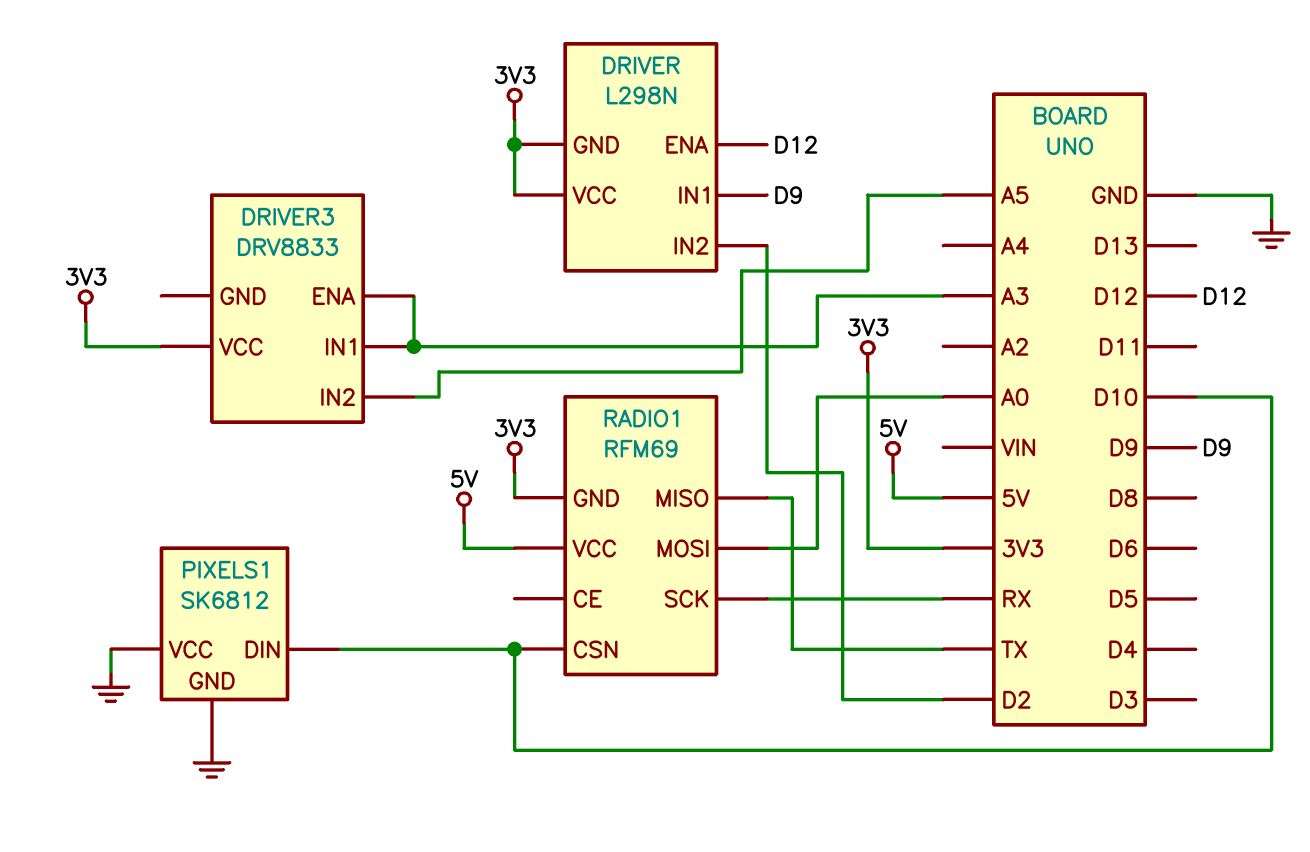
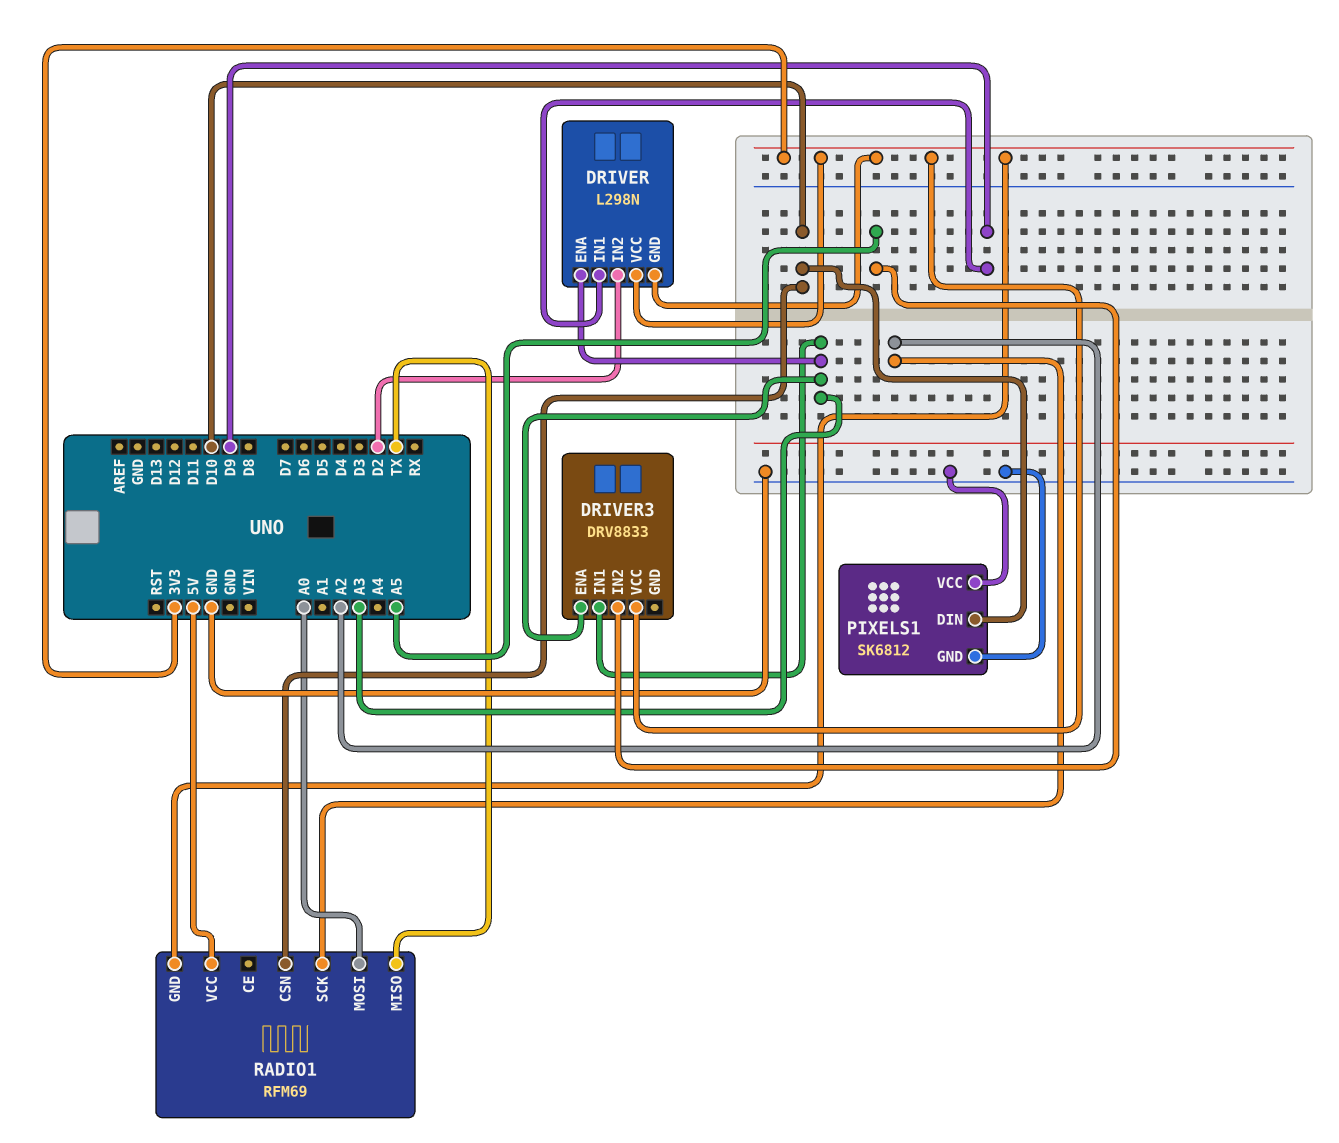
DRIVER pin ENA: D12 -> A3
RADIO1 pin SCK: RX -> A2

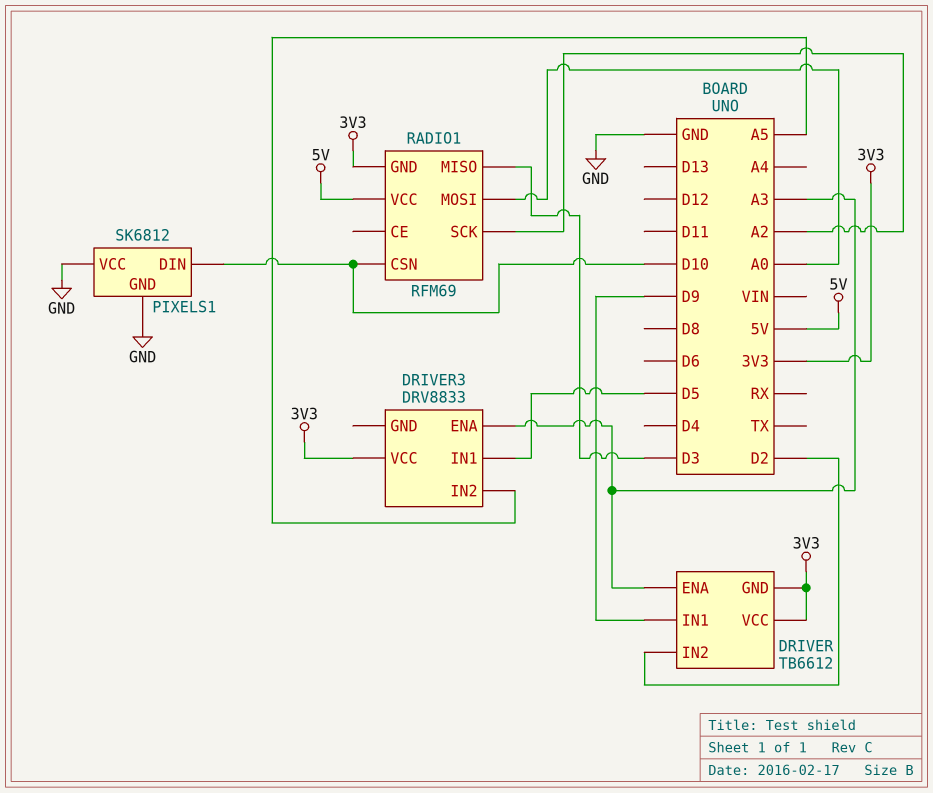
DRIVER: L298N -> TB6612
DRIVER3 pin IN1: A3 -> D5
RADIO1 pin MISO: TX -> D3

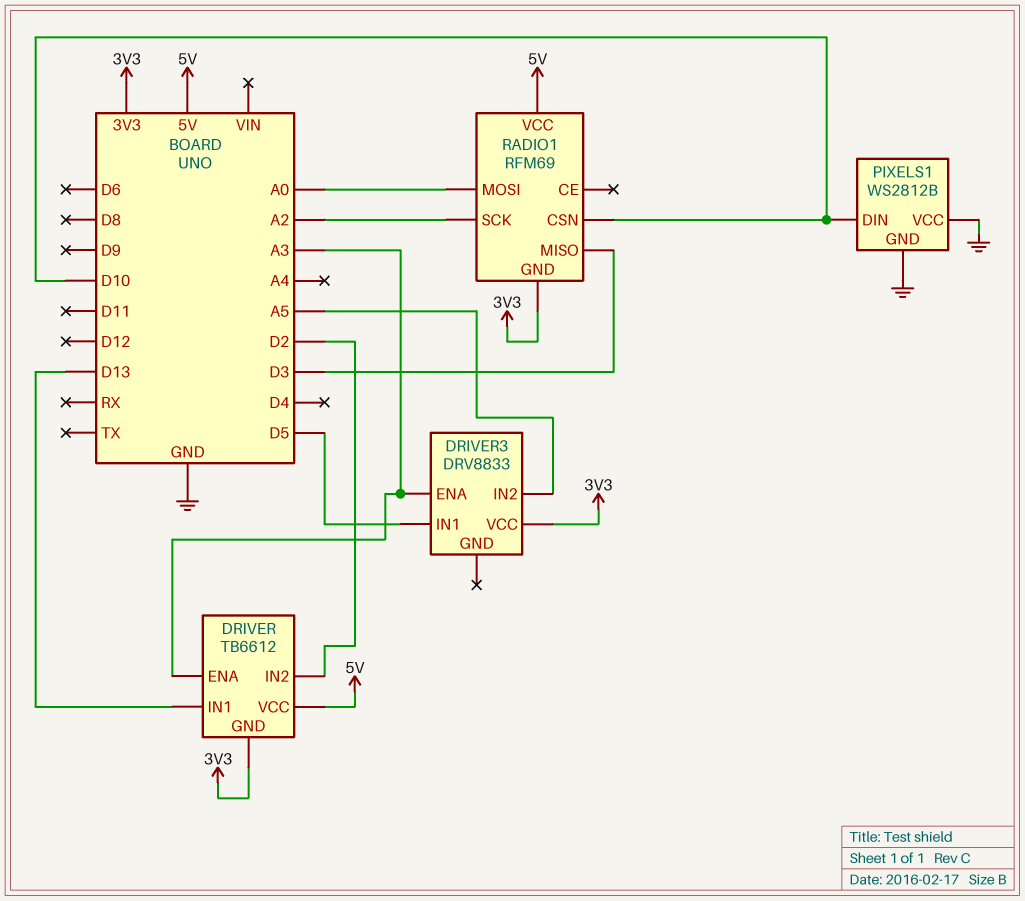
DRIVER pin IN1: D9 -> D13
DRIVER pin VCC: 3V3 -> 5V
PIXELS1: SK6812 -> WS2812B

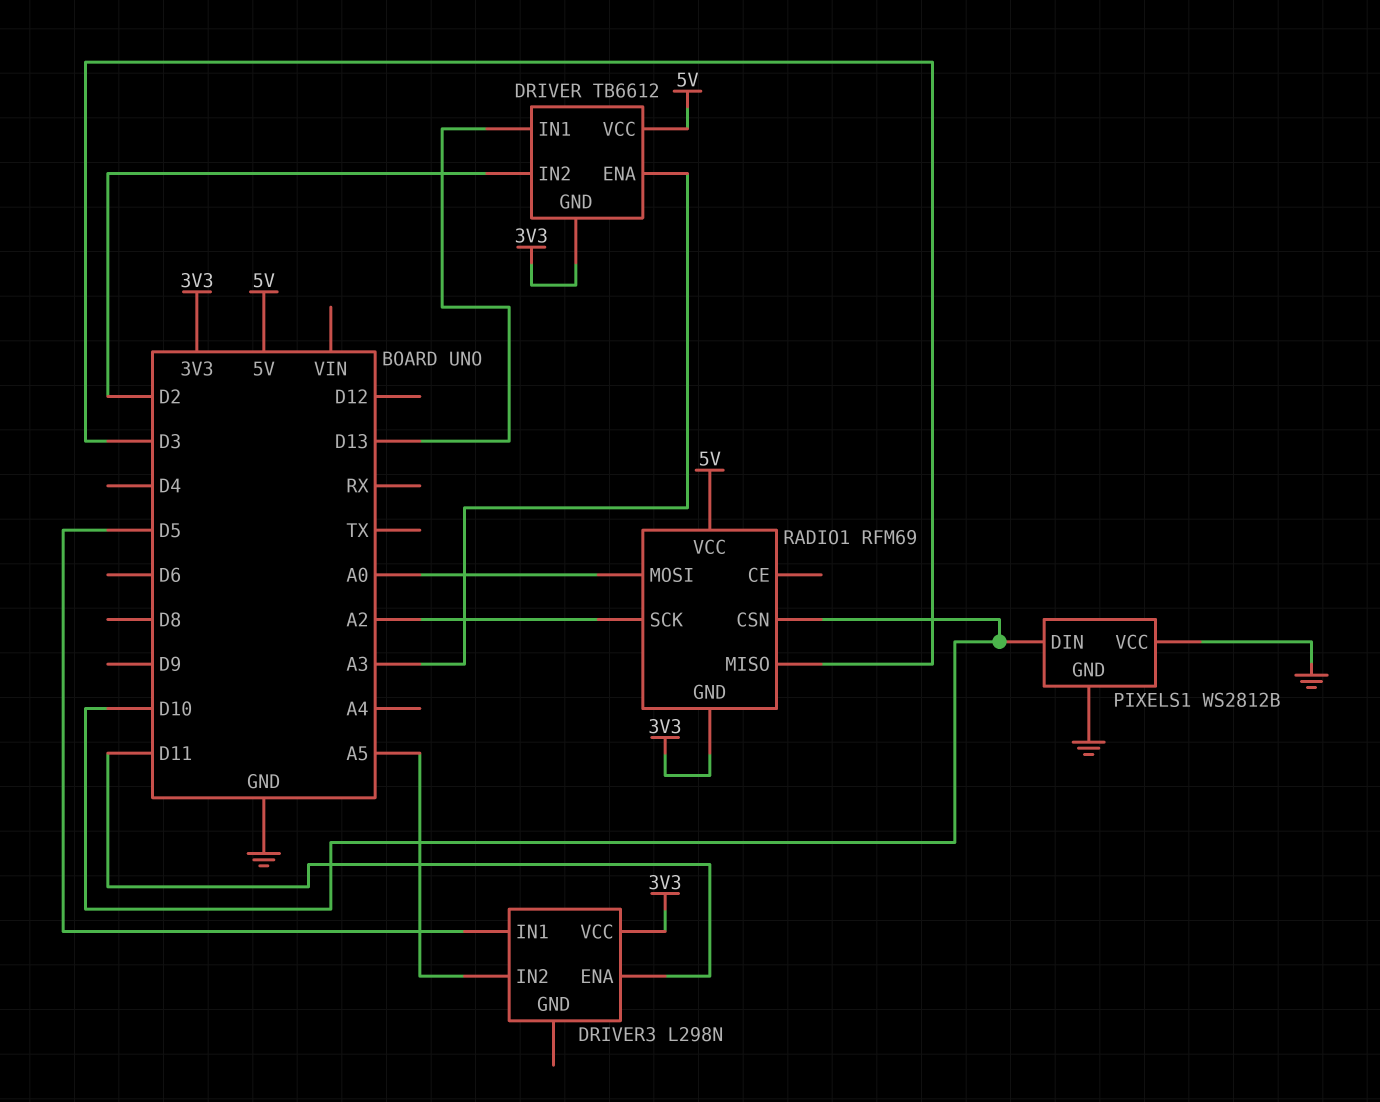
DRIVER3: DRV8833 -> L298N
DRIVER3 pin ENA: A3 -> D11

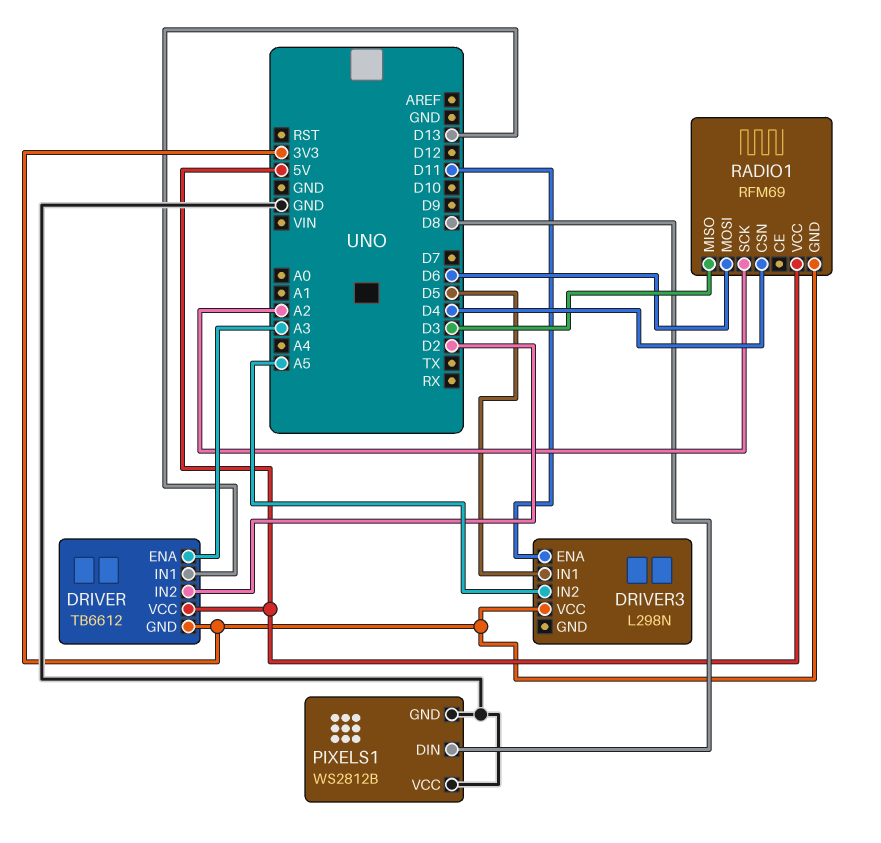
PIXELS1 pin DIN: D10 -> D8
RADIO1 pin CSN: D10 -> D4
RADIO1 pin MOSI: A0 -> D6

